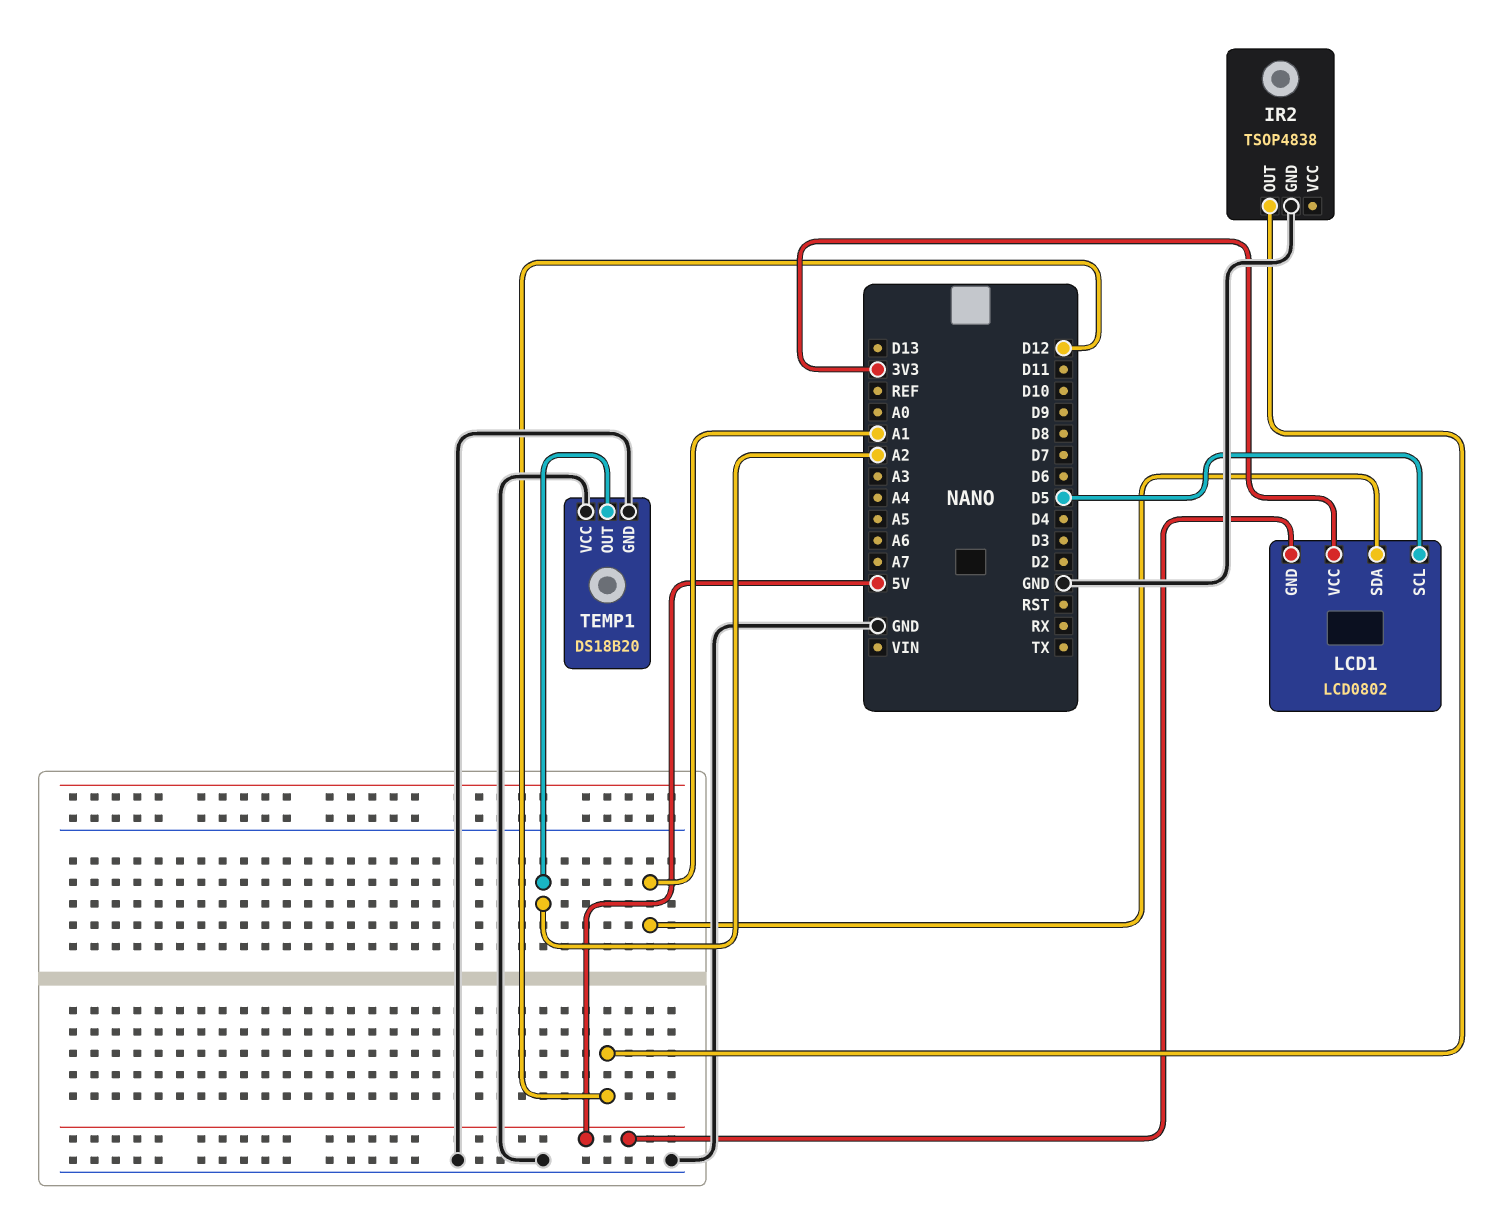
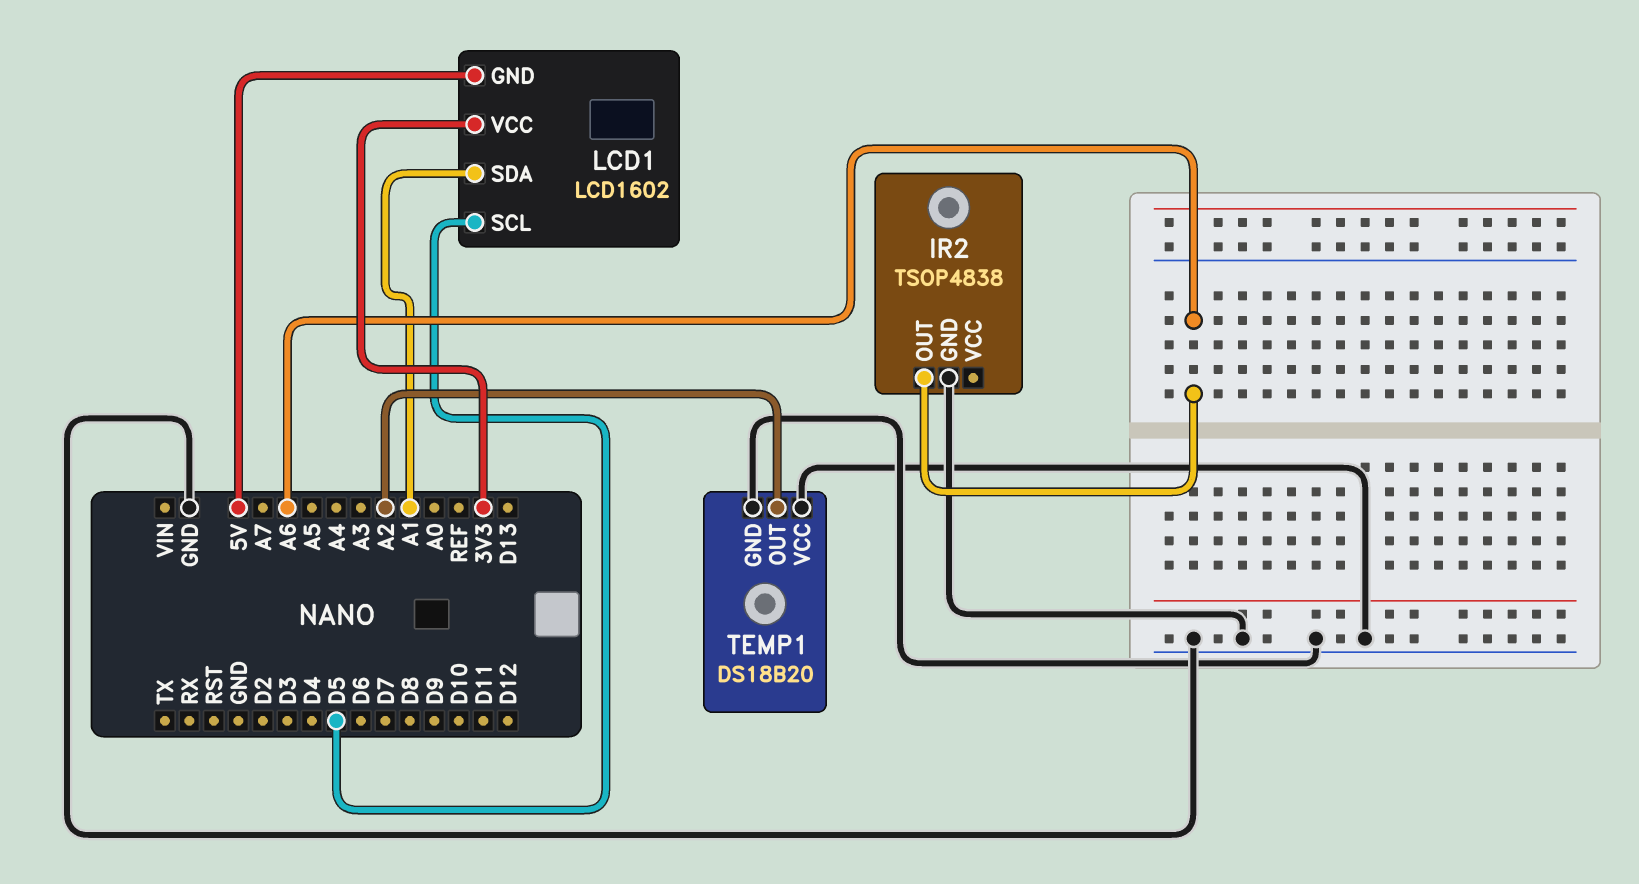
IR2 pin OUT: D12 -> A6
LCD1: LCD0802 -> LCD1602

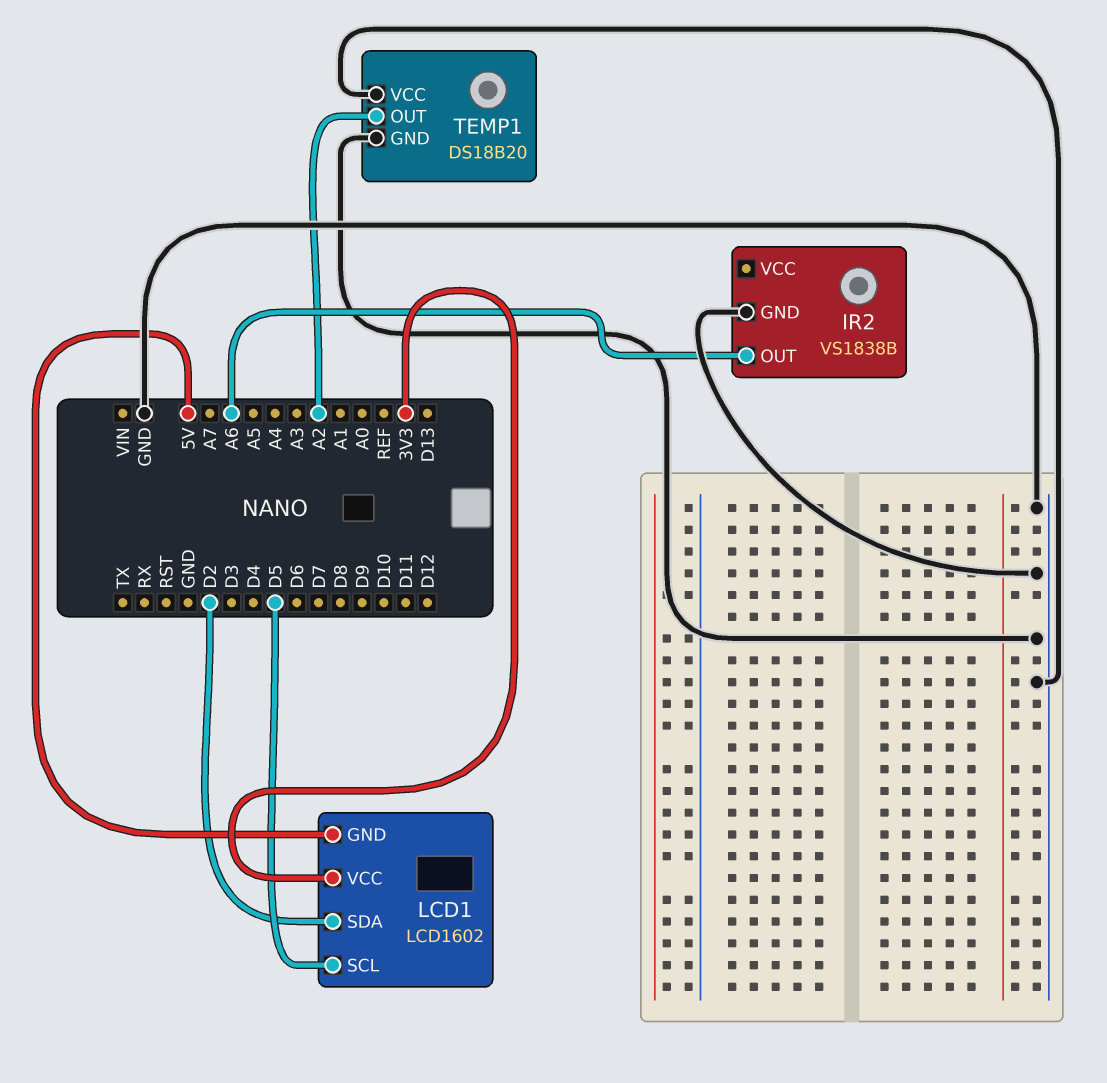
IR2: TSOP4838 -> VS1838B
LCD1 pin SDA: A1 -> D2

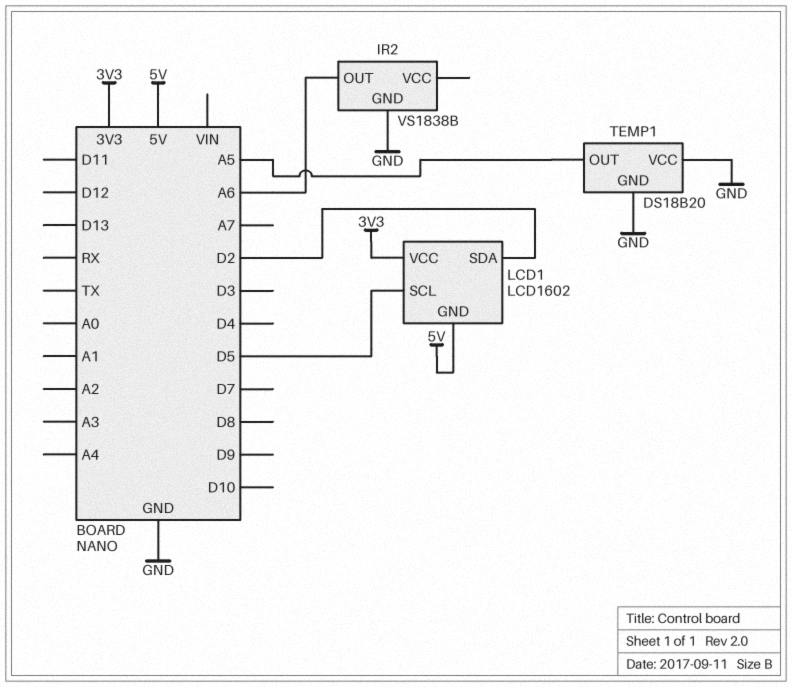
TEMP1 pin OUT: A2 -> A5

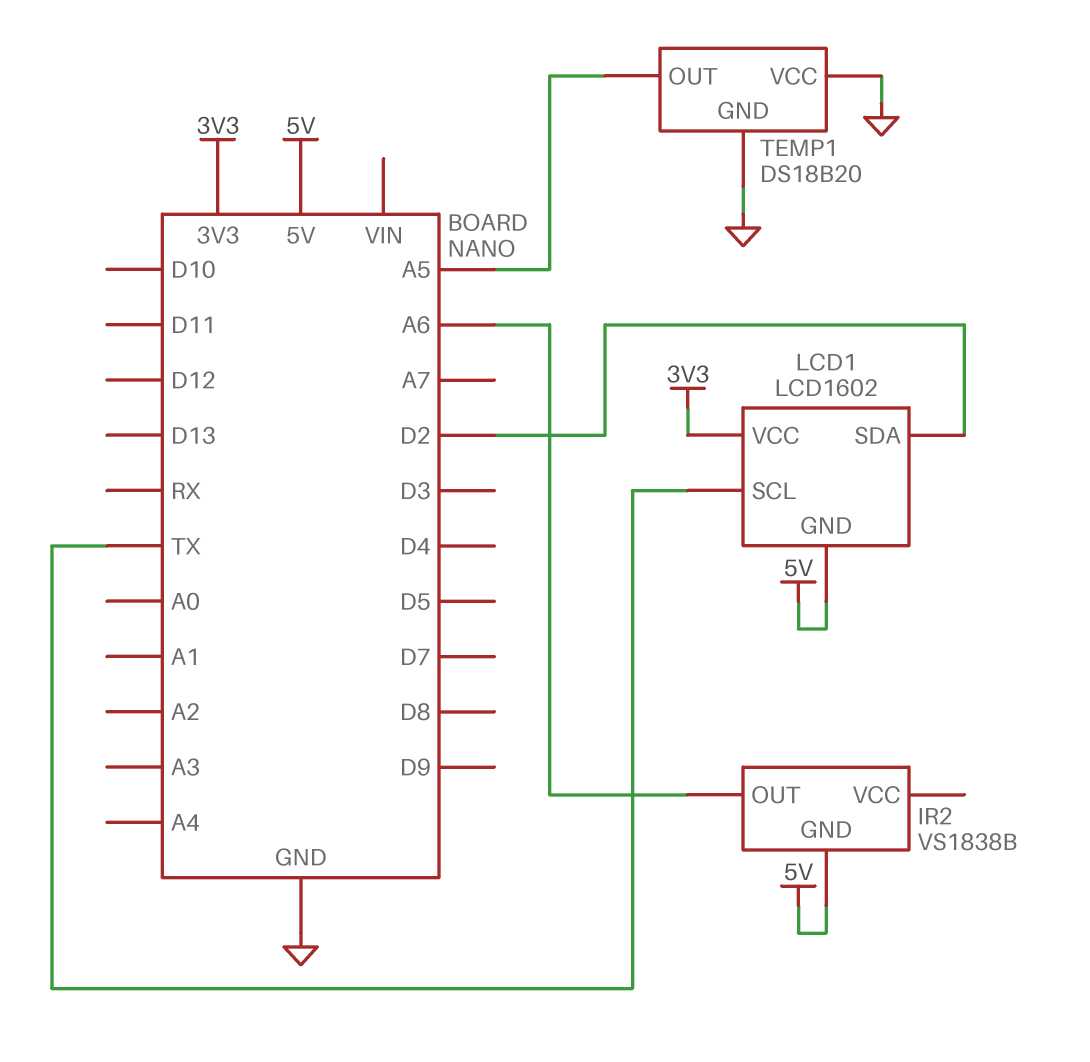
IR2 pin GND: GND -> 5V
LCD1 pin SCL: D5 -> TX

